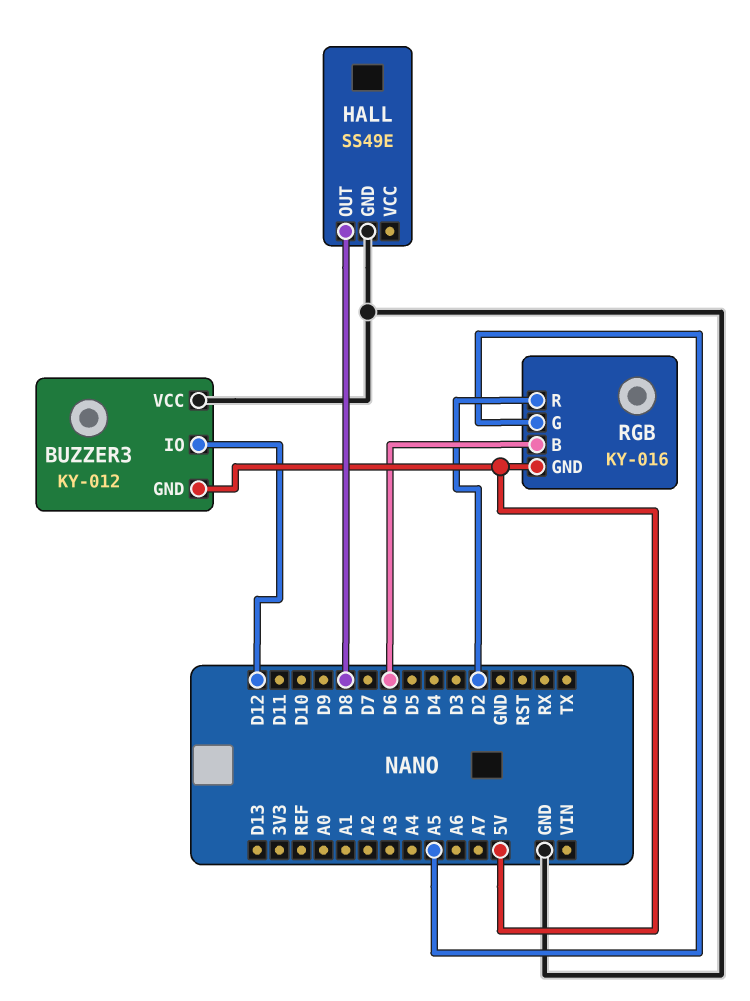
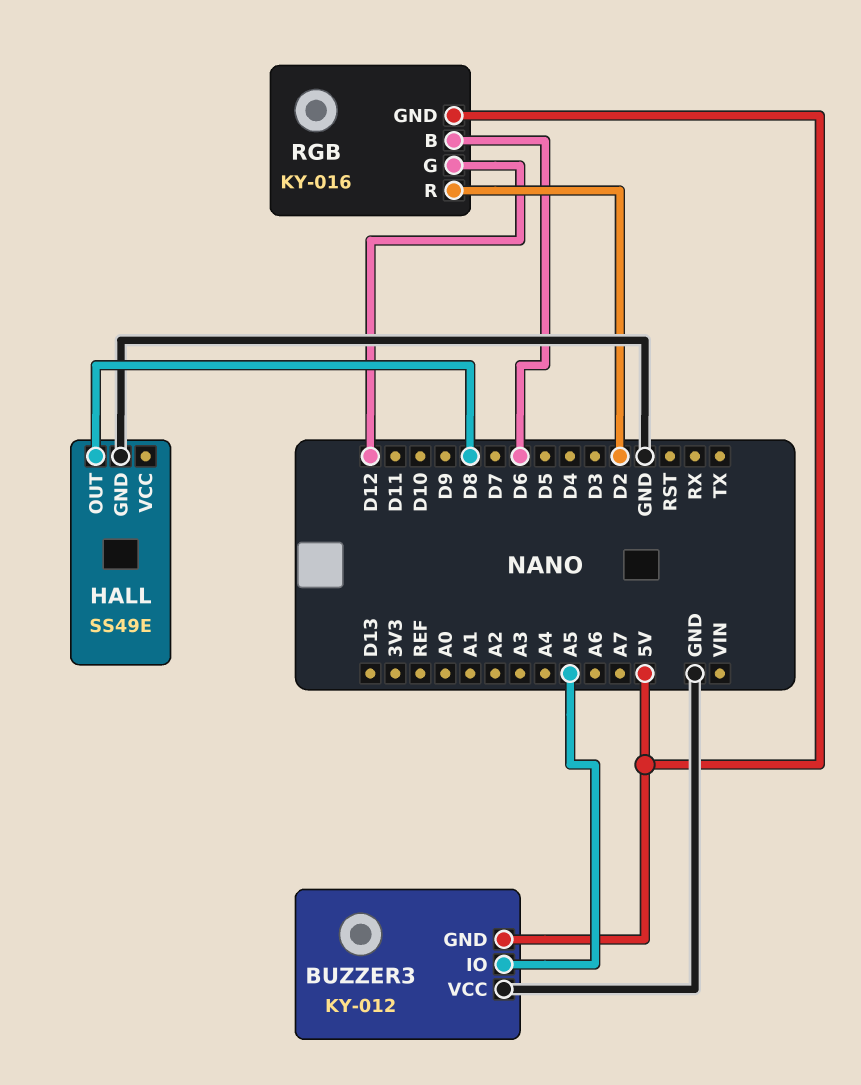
BUZZER3 pin IO: D12 -> A5
RGB pin G: A5 -> D12

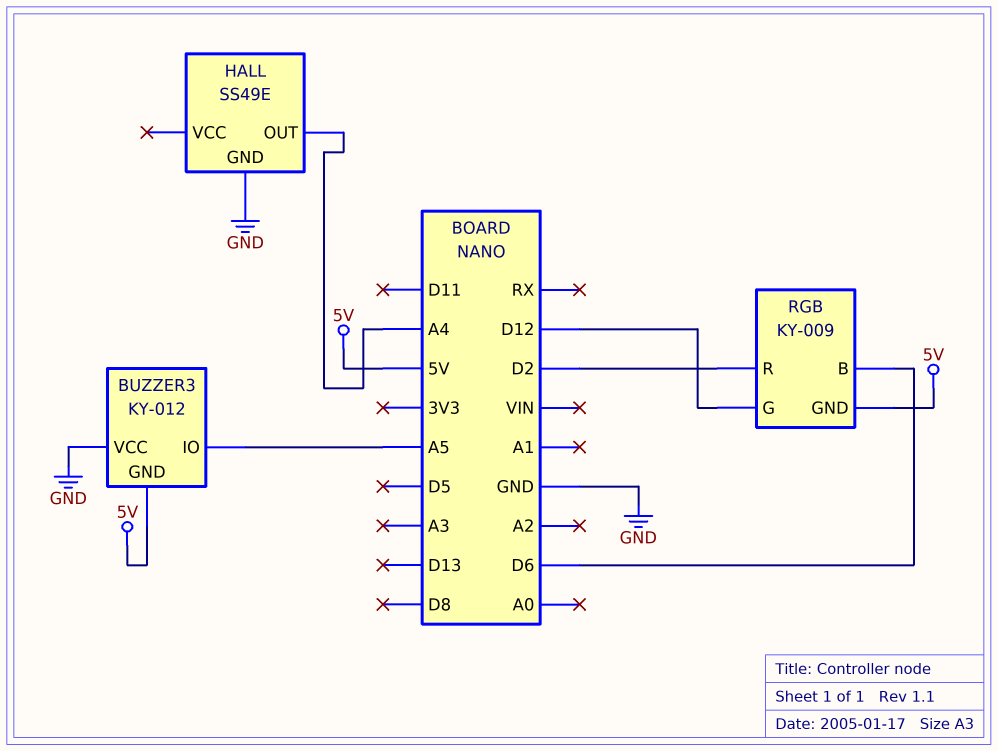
HALL pin OUT: D8 -> A4
RGB: KY-016 -> KY-009

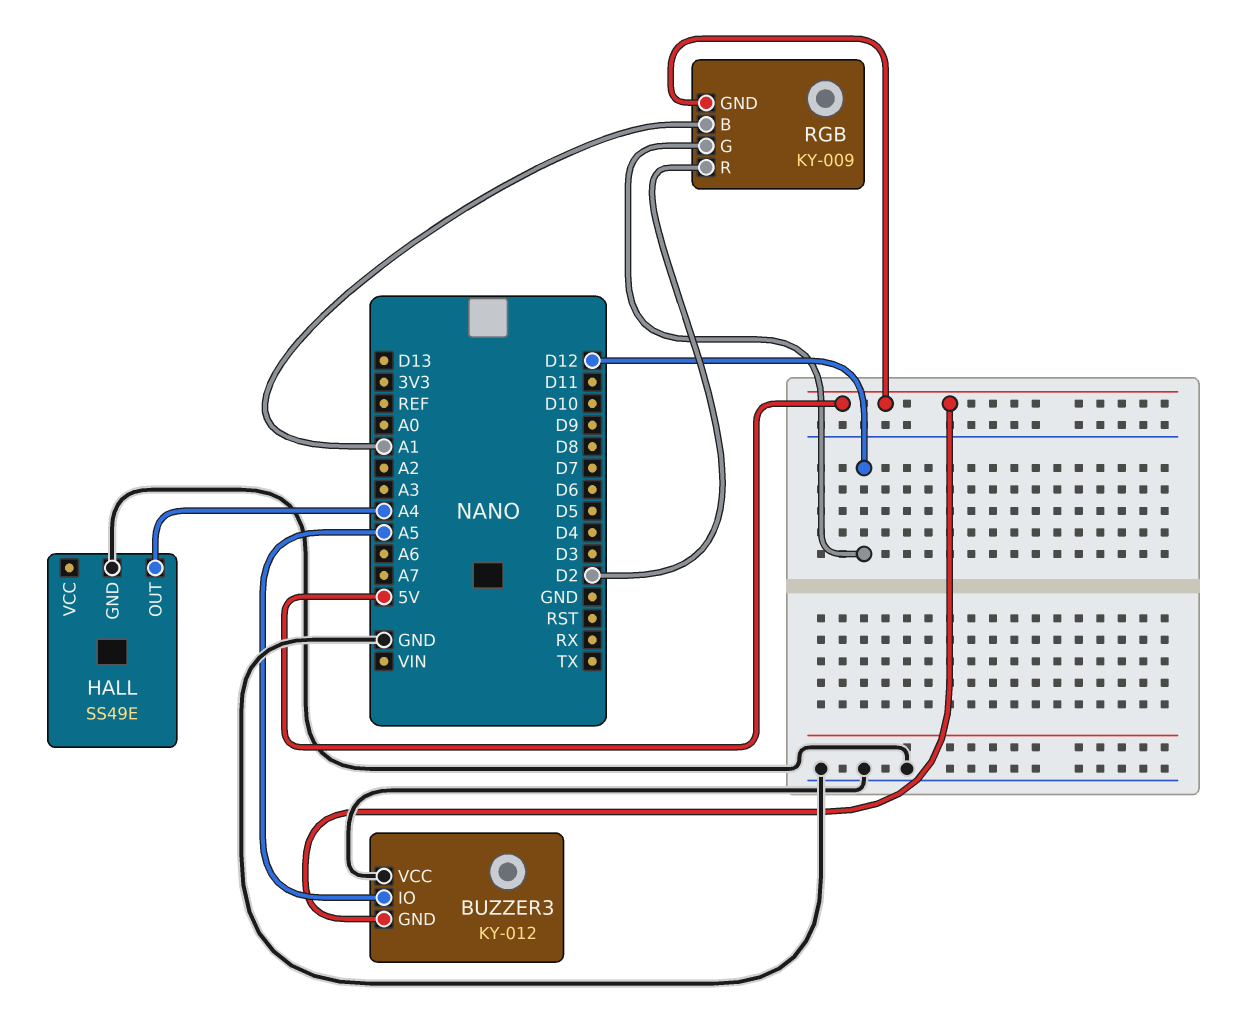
RGB pin B: D6 -> A1

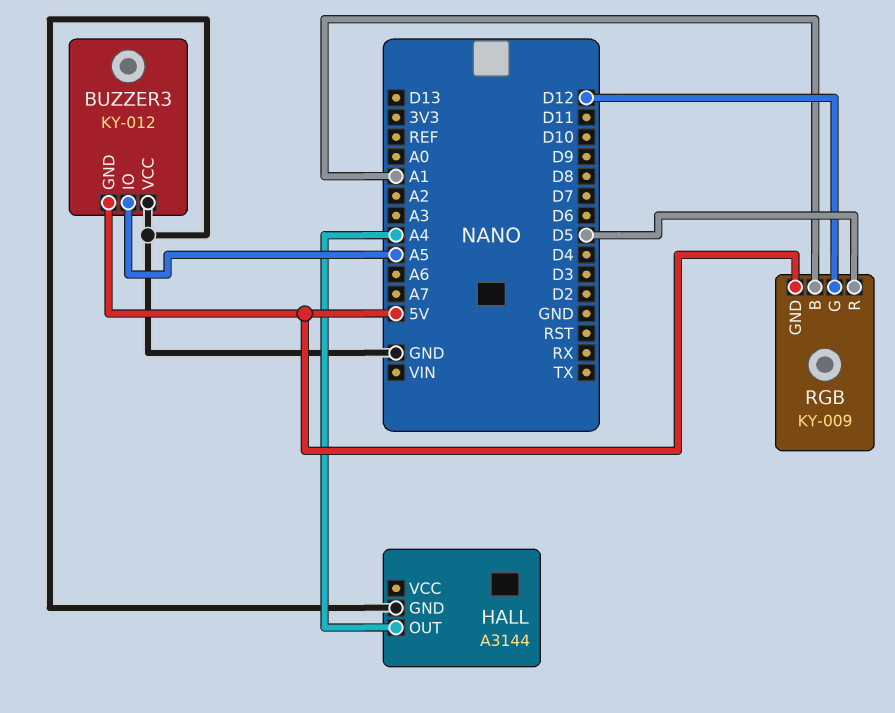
HALL: SS49E -> A3144
RGB pin R: D2 -> D5

